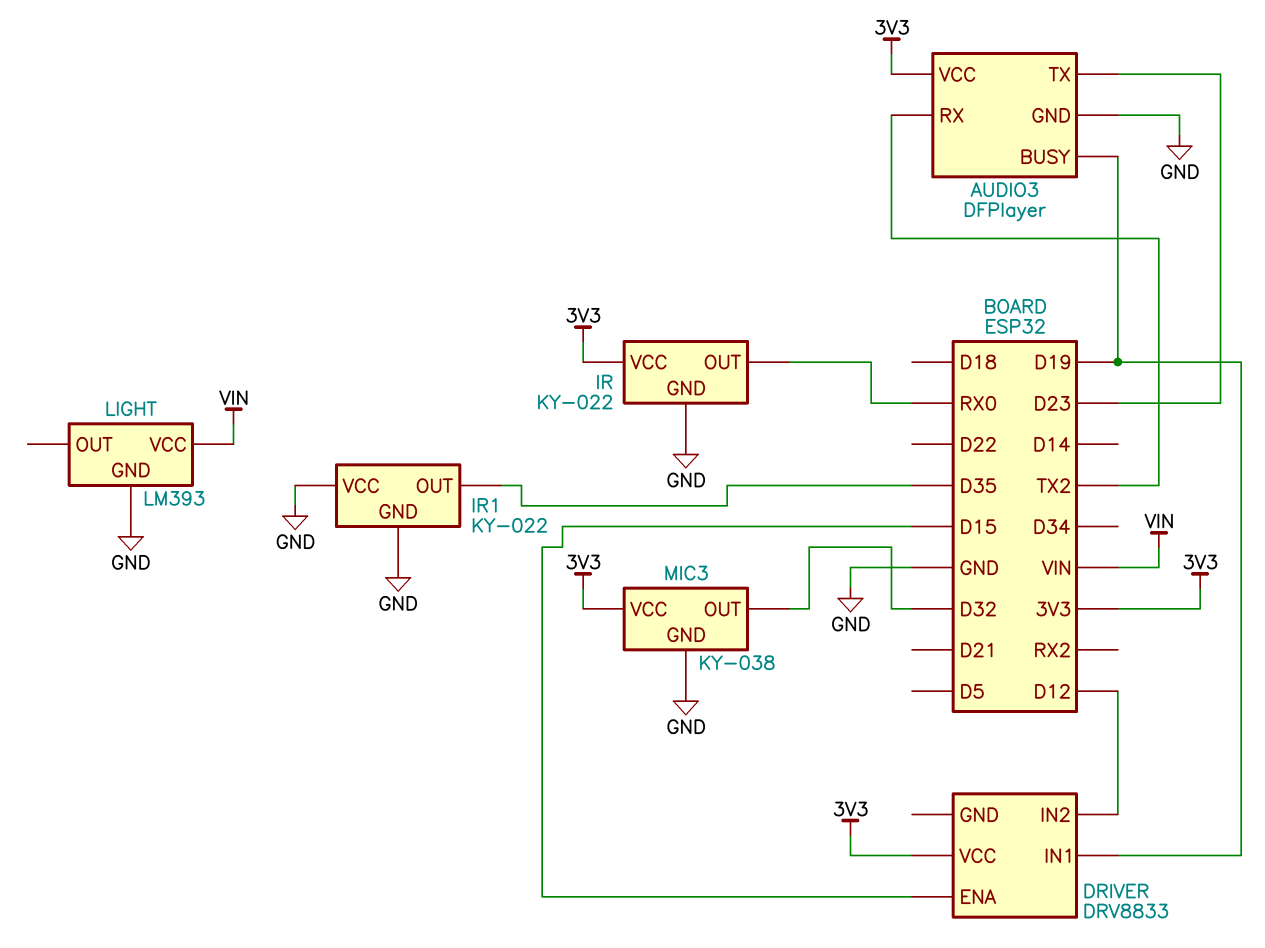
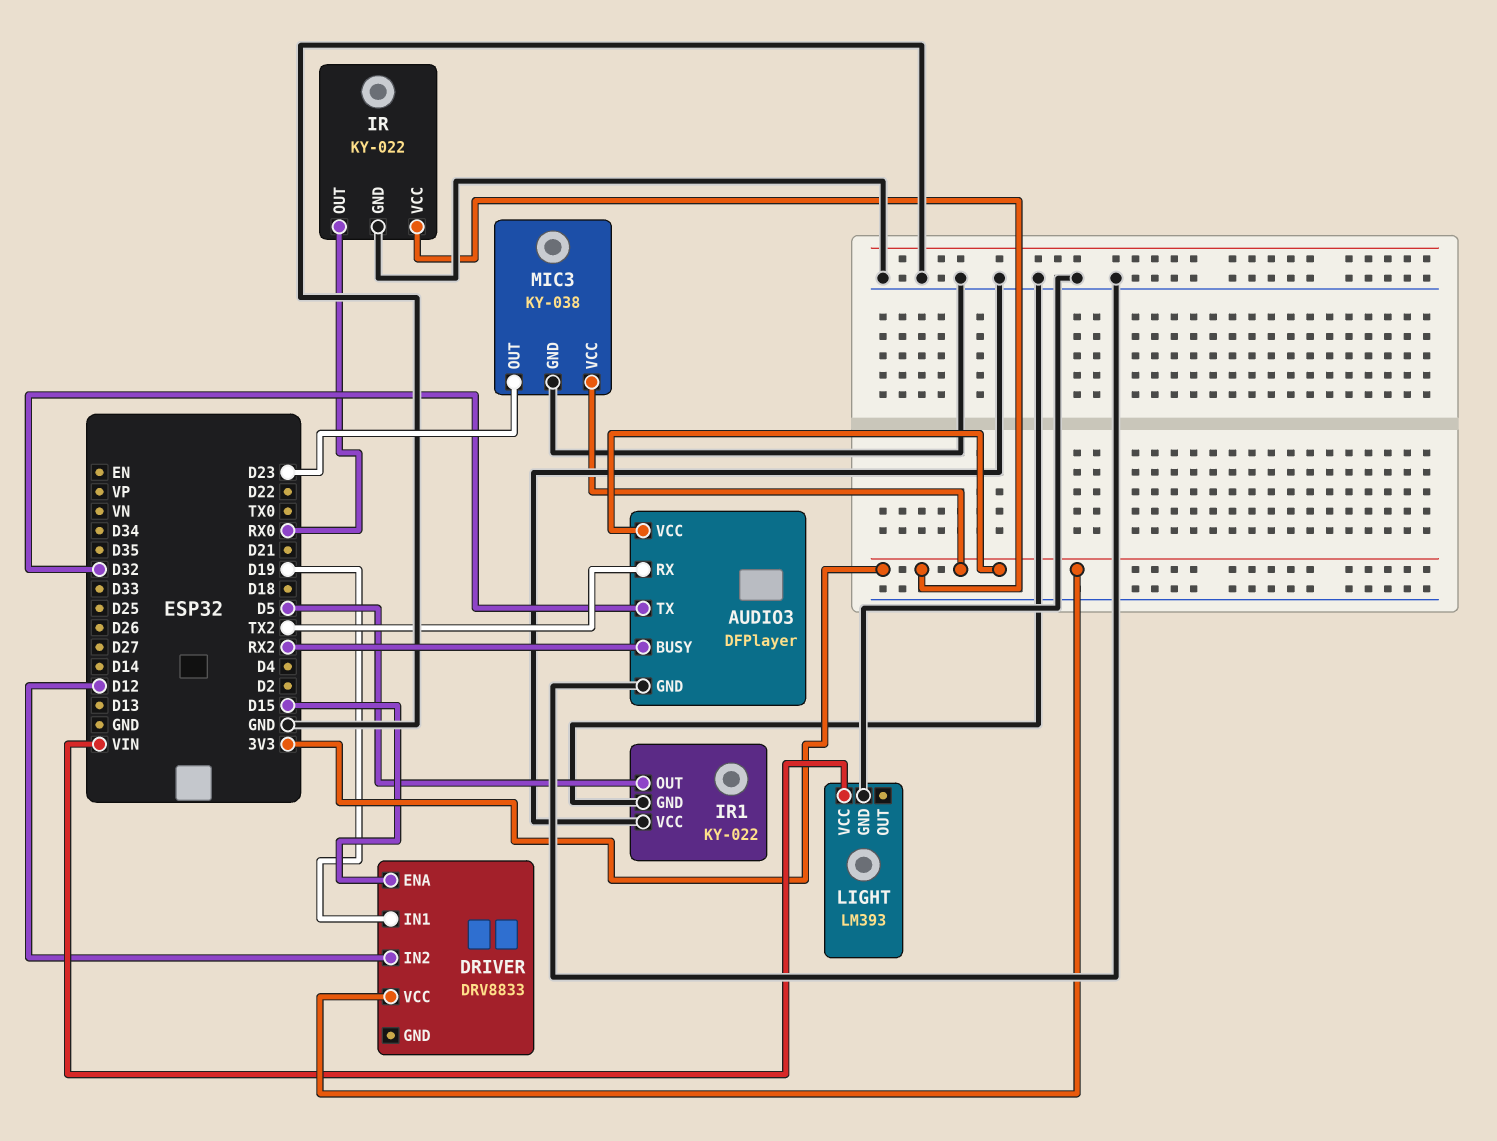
AUDIO3 pin BUSY: D19 -> RX2
AUDIO3 pin TX: D23 -> D32
IR1 pin OUT: D35 -> D5
MIC3 pin OUT: D32 -> D23

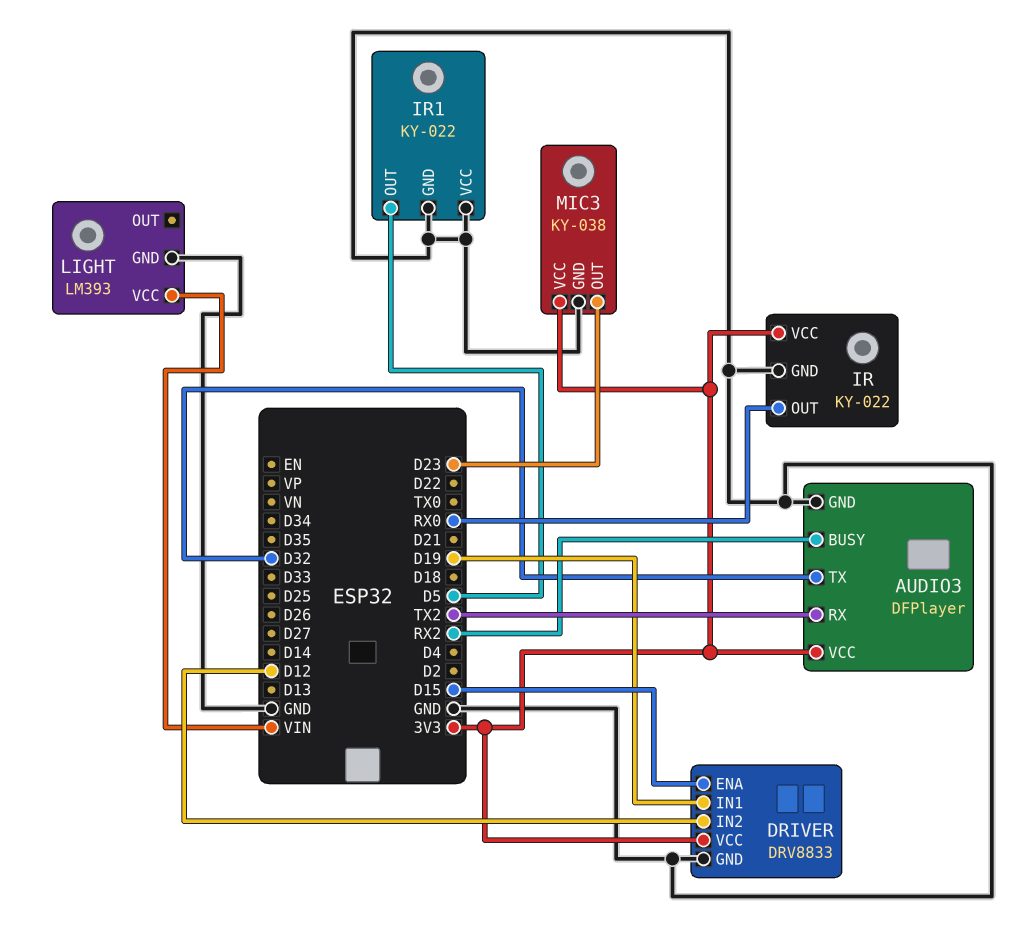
DRIVER pin GND: none -> GND

